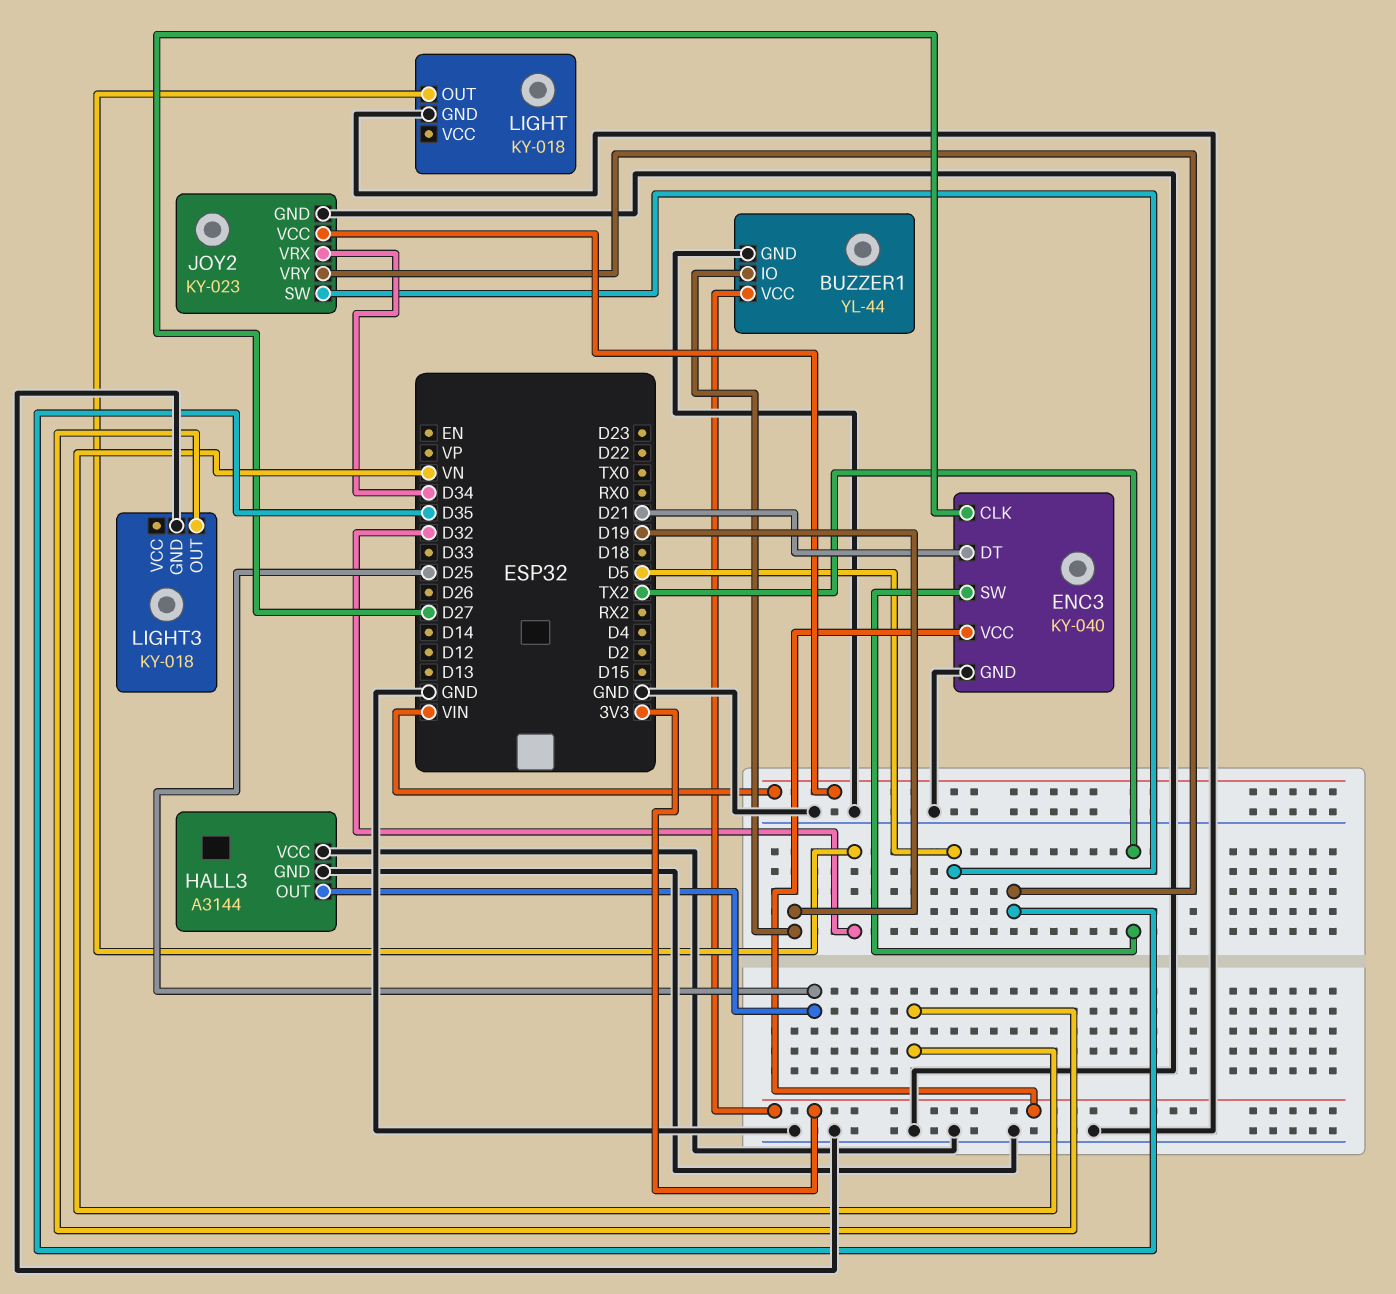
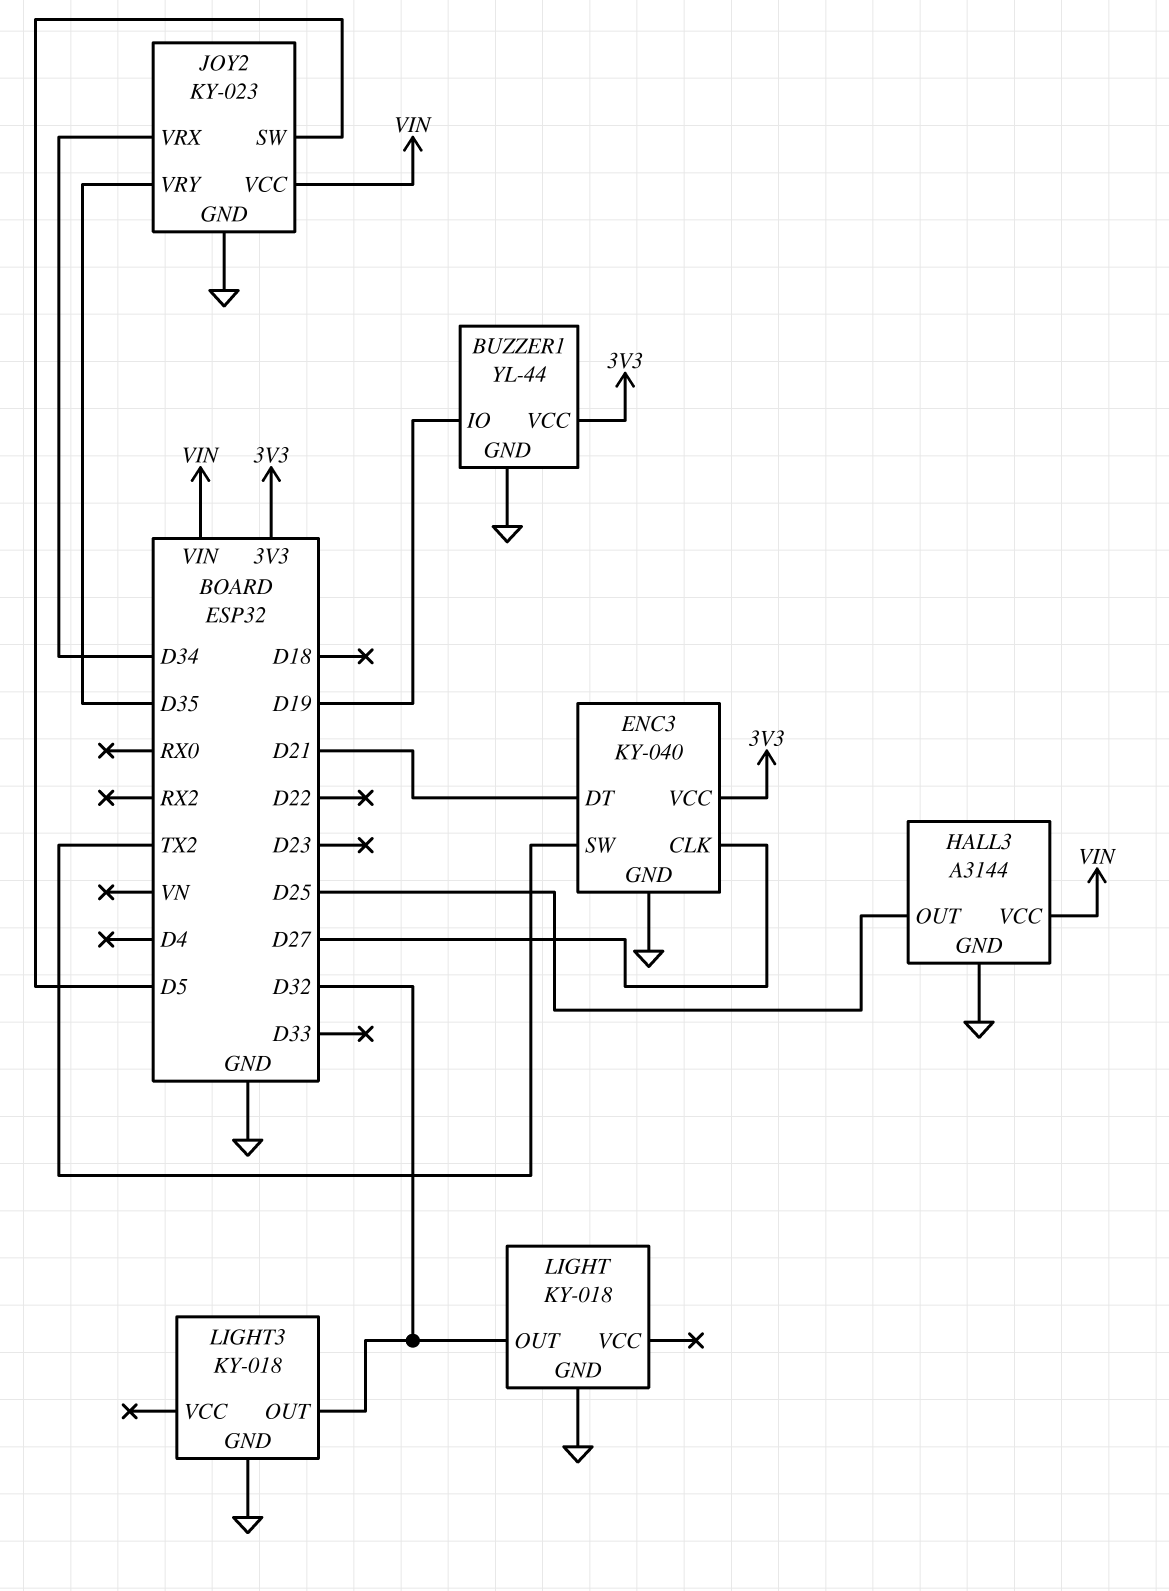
HALL3 pin VCC: GND -> VIN
LIGHT3 pin OUT: VN -> D32

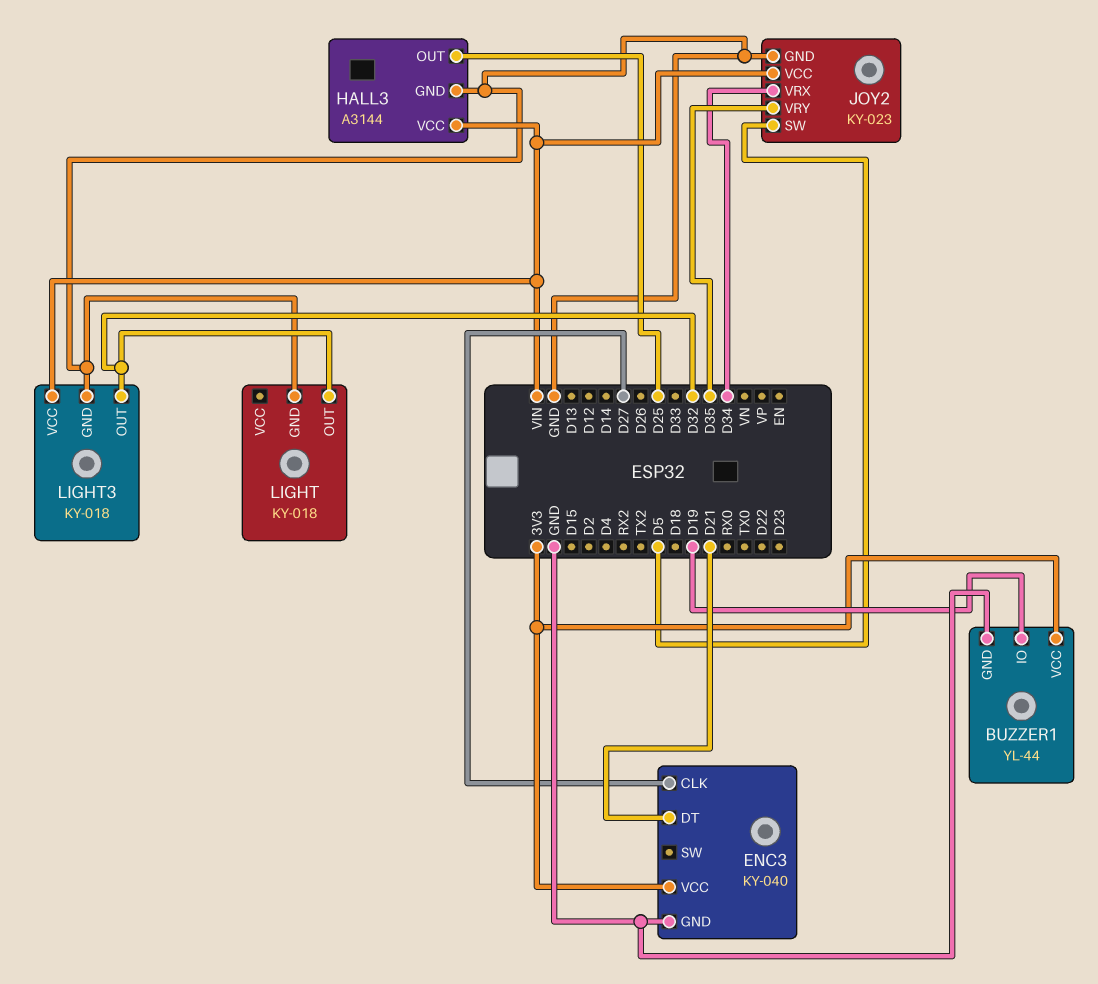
ENC3 pin SW: TX2 -> none
LIGHT3 pin VCC: none -> VIN

